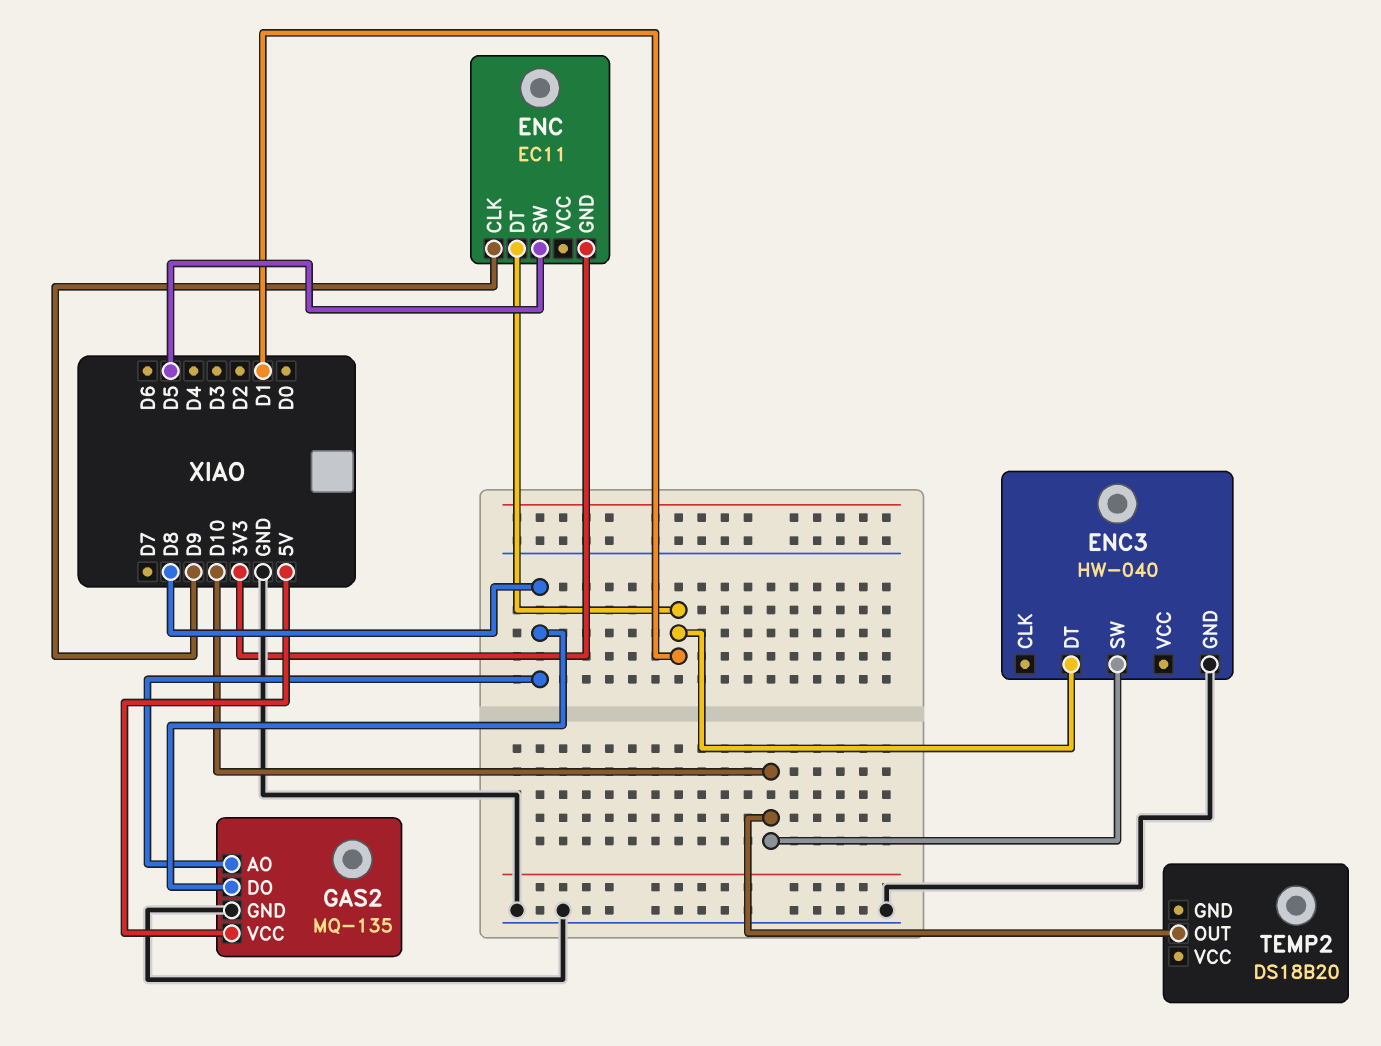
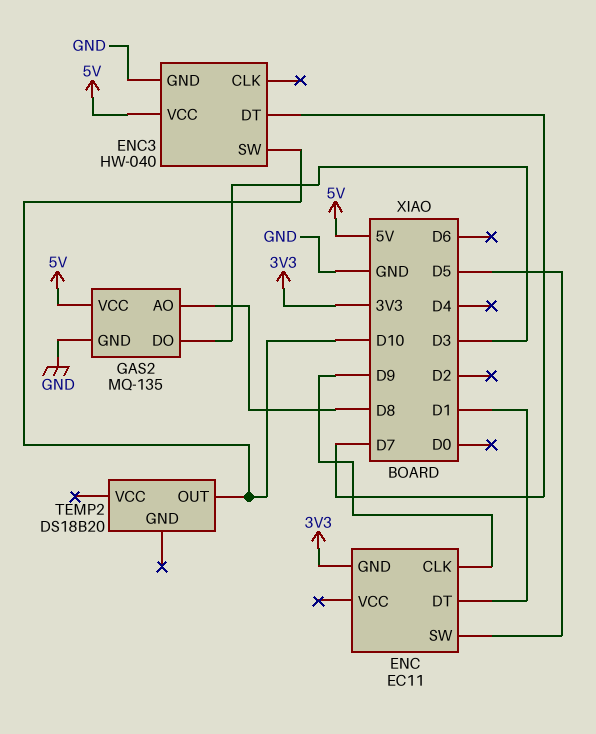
ENC3 pin DT: D1 -> D7
ENC3 pin VCC: none -> 5V
GAS2 pin DO: D8 -> D3

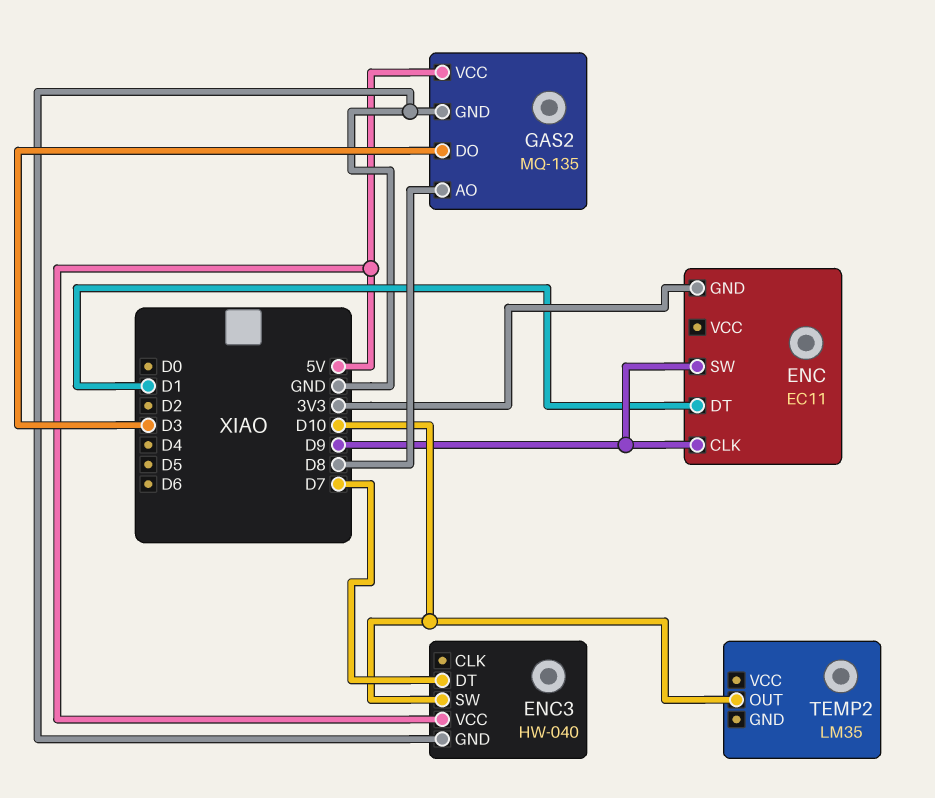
ENC pin SW: D5 -> D9
TEMP2: DS18B20 -> LM35

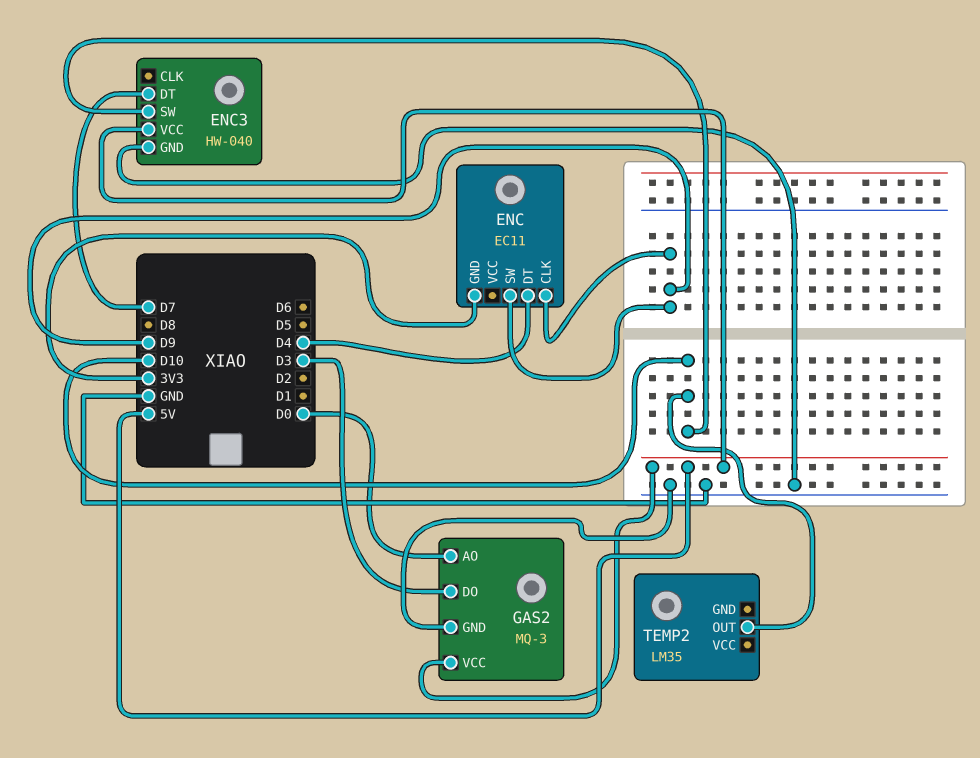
ENC pin DT: D1 -> D4
GAS2: MQ-135 -> MQ-3
GAS2 pin AO: D8 -> D0

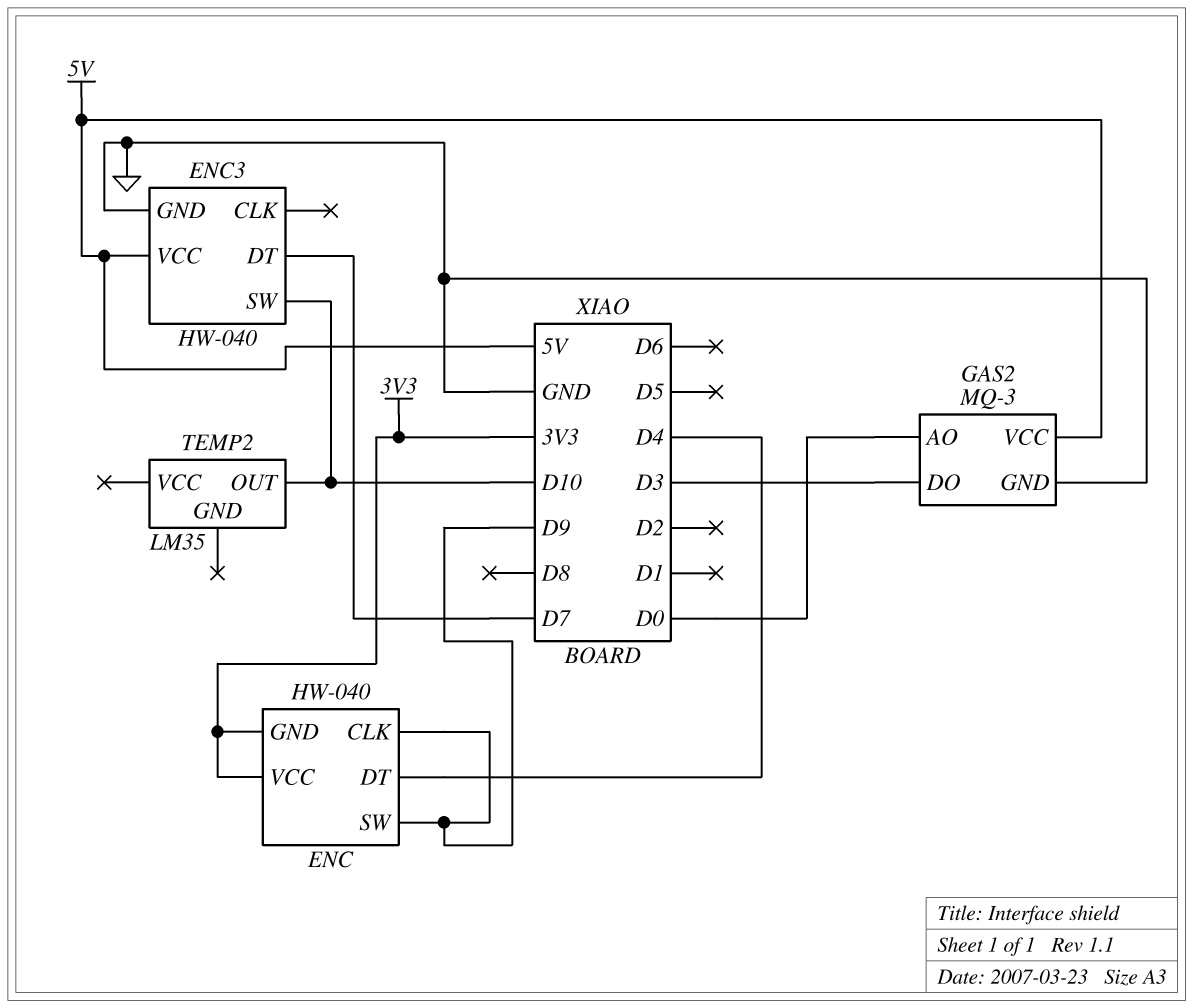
ENC: EC11 -> HW-040
ENC pin VCC: none -> 3V3

